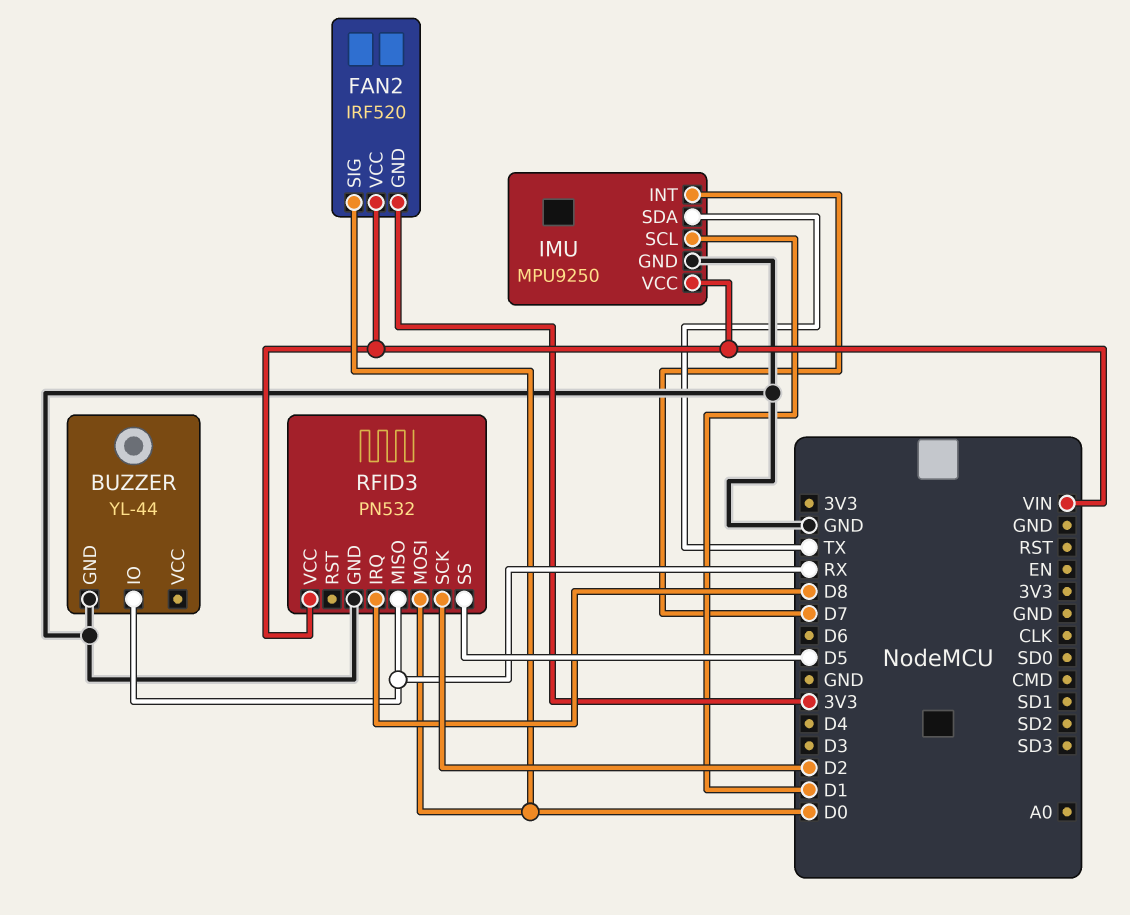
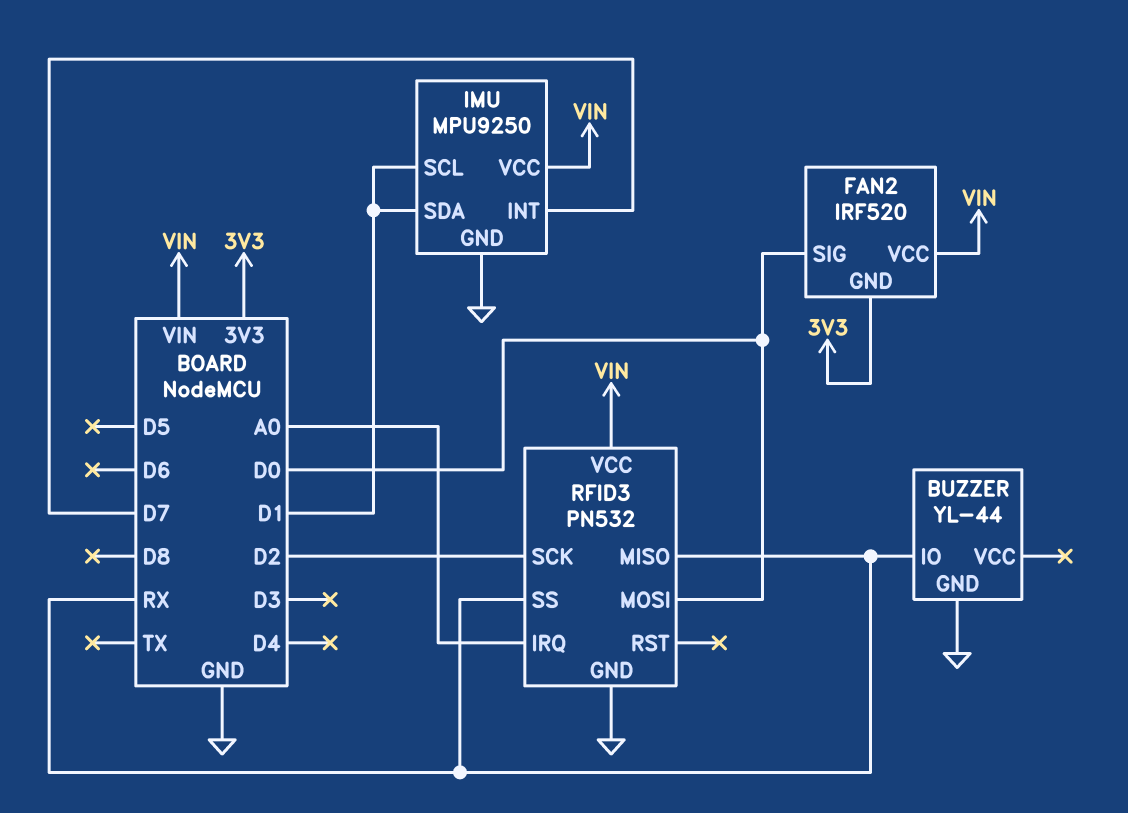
IMU pin SDA: TX -> D1
RFID3 pin IRQ: D8 -> A0
RFID3 pin SS: D5 -> RX

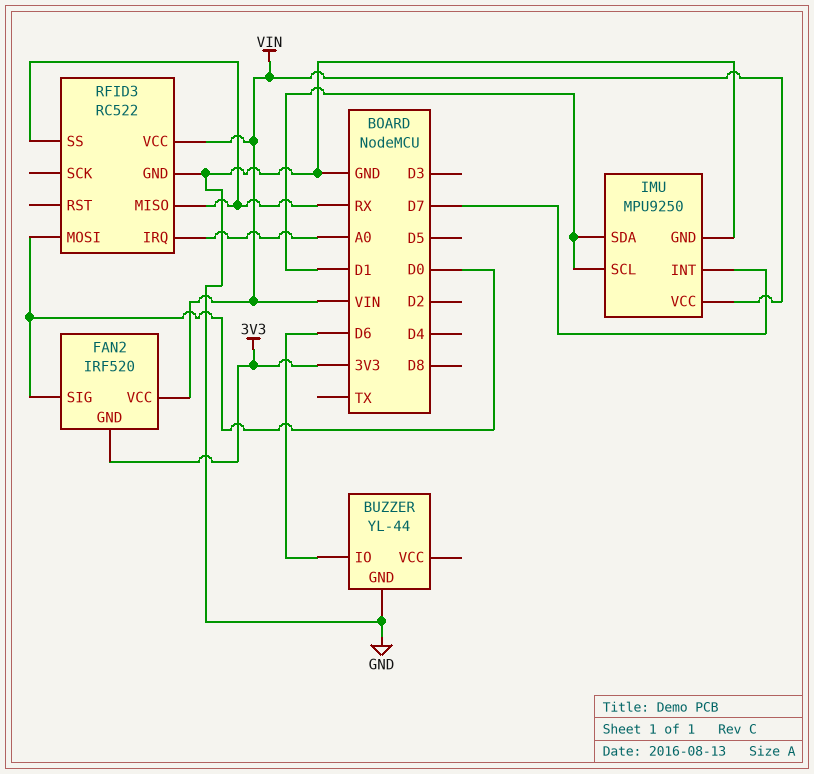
BUZZER pin IO: RX -> D6
RFID3: PN532 -> RC522
RFID3 pin SCK: D2 -> none

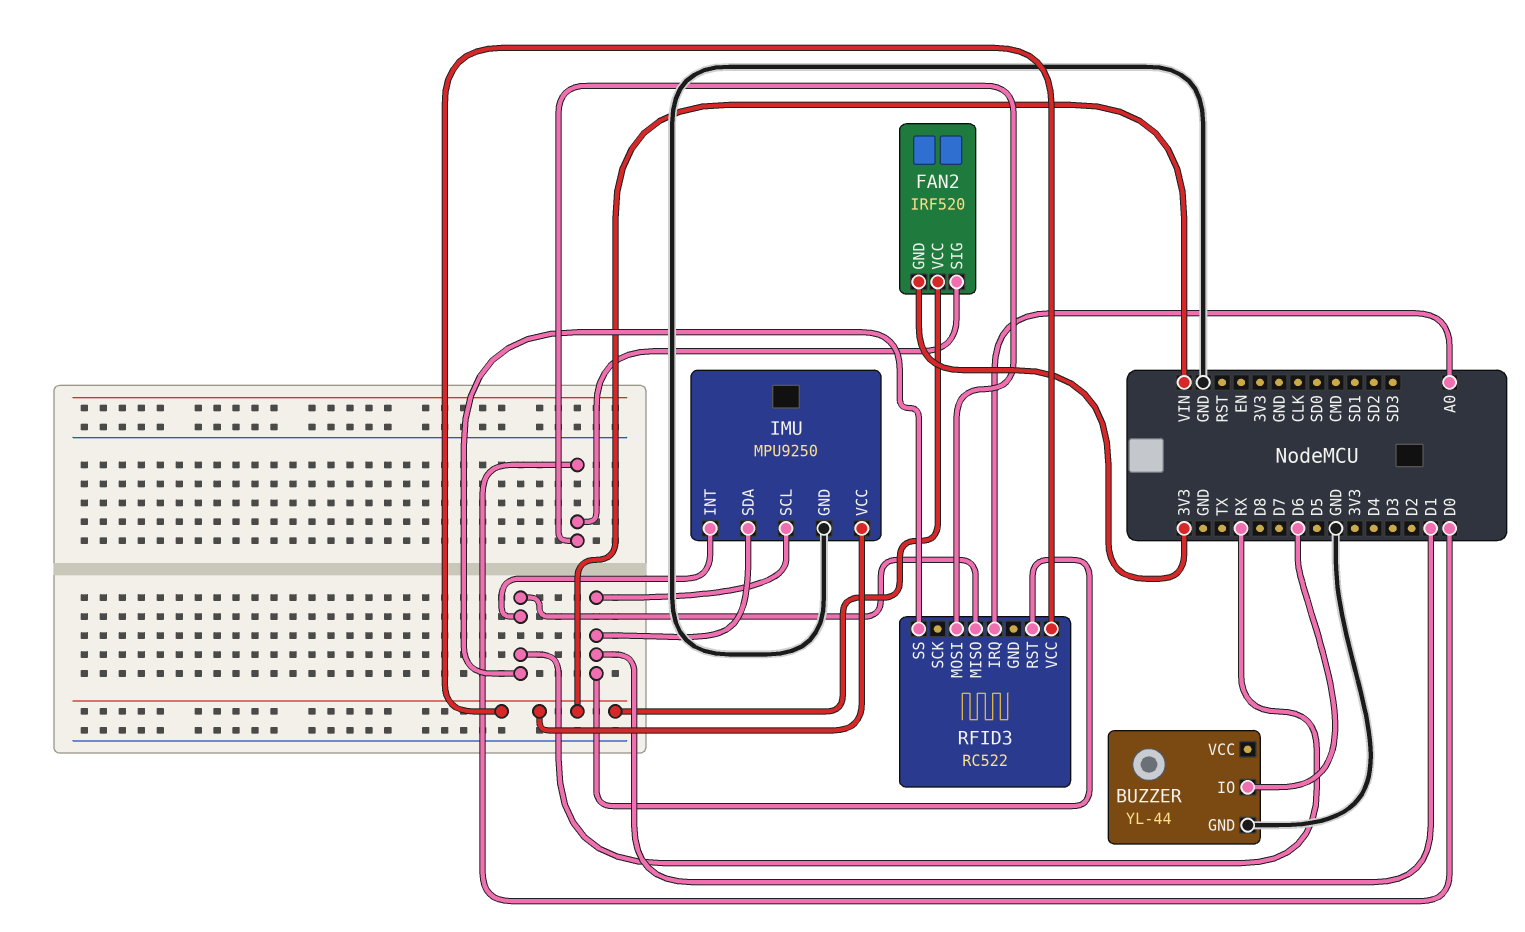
IMU pin INT: D7 -> RX
RFID3 pin GND: GND -> none
RFID3 pin RST: none -> D1

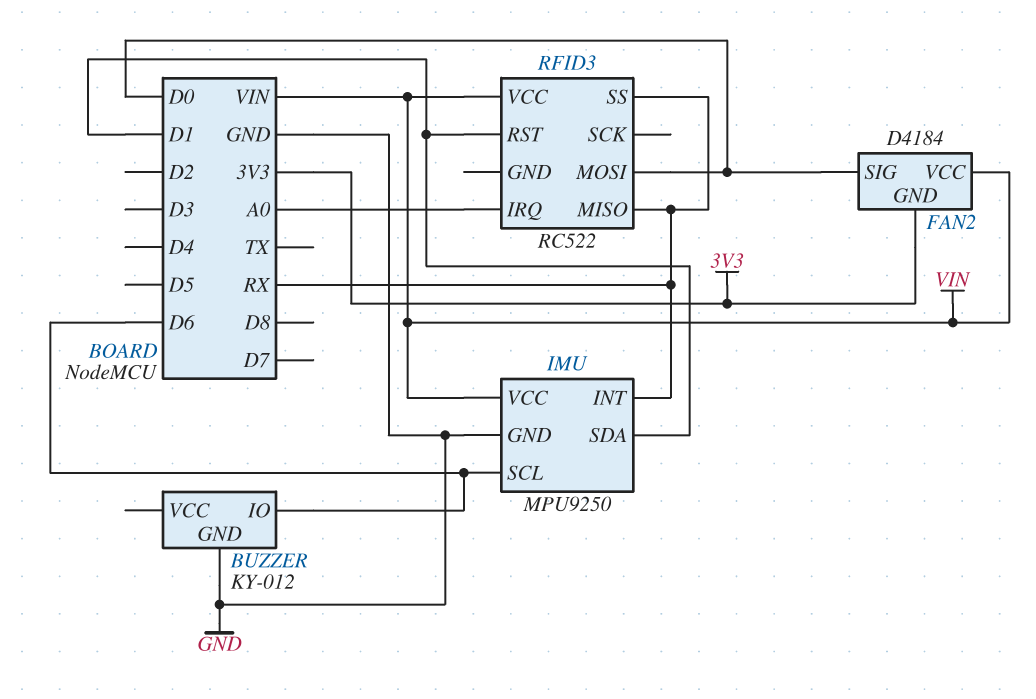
BUZZER: YL-44 -> KY-012
FAN2: IRF520 -> D4184
IMU pin SCL: D1 -> D6

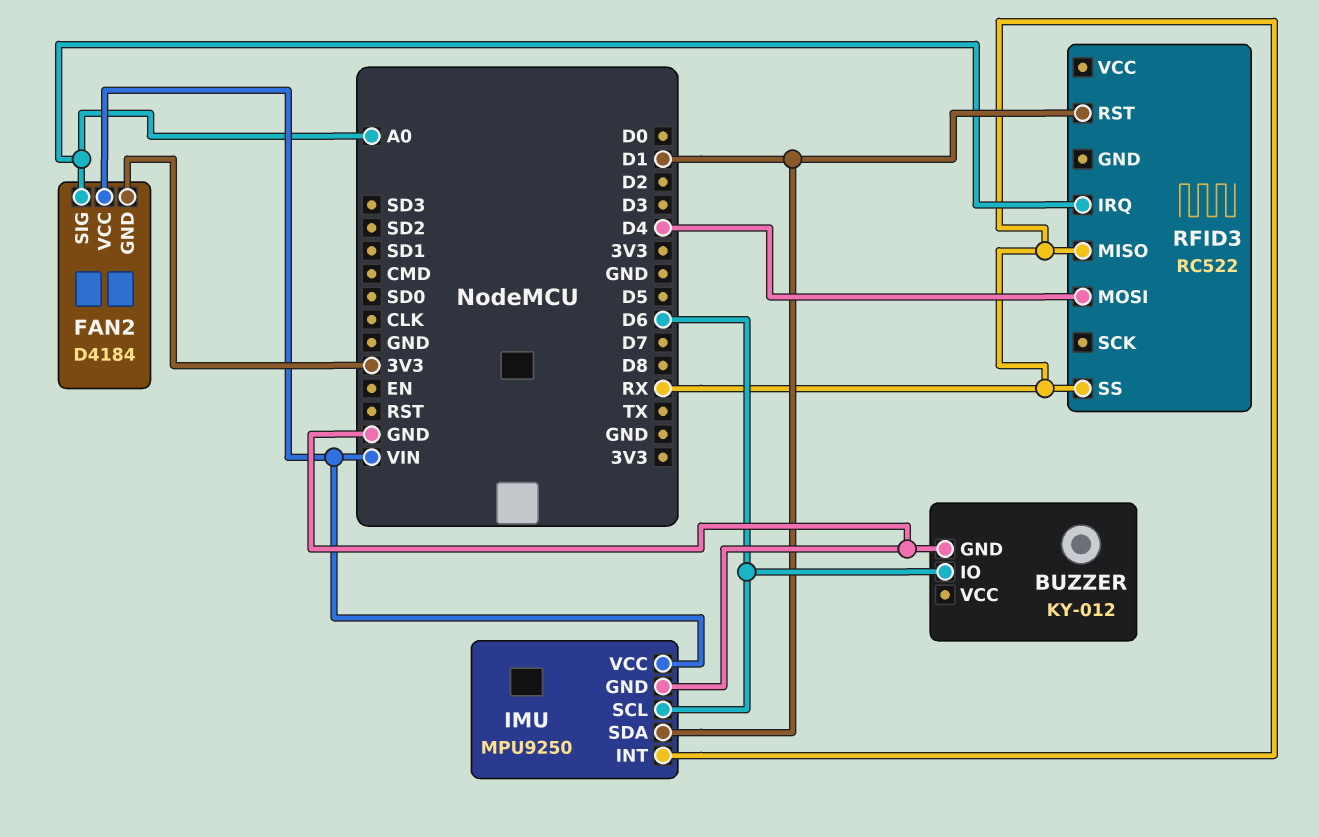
FAN2 pin SIG: D0 -> A0
RFID3 pin MOSI: D0 -> D4
RFID3 pin VCC: VIN -> none

